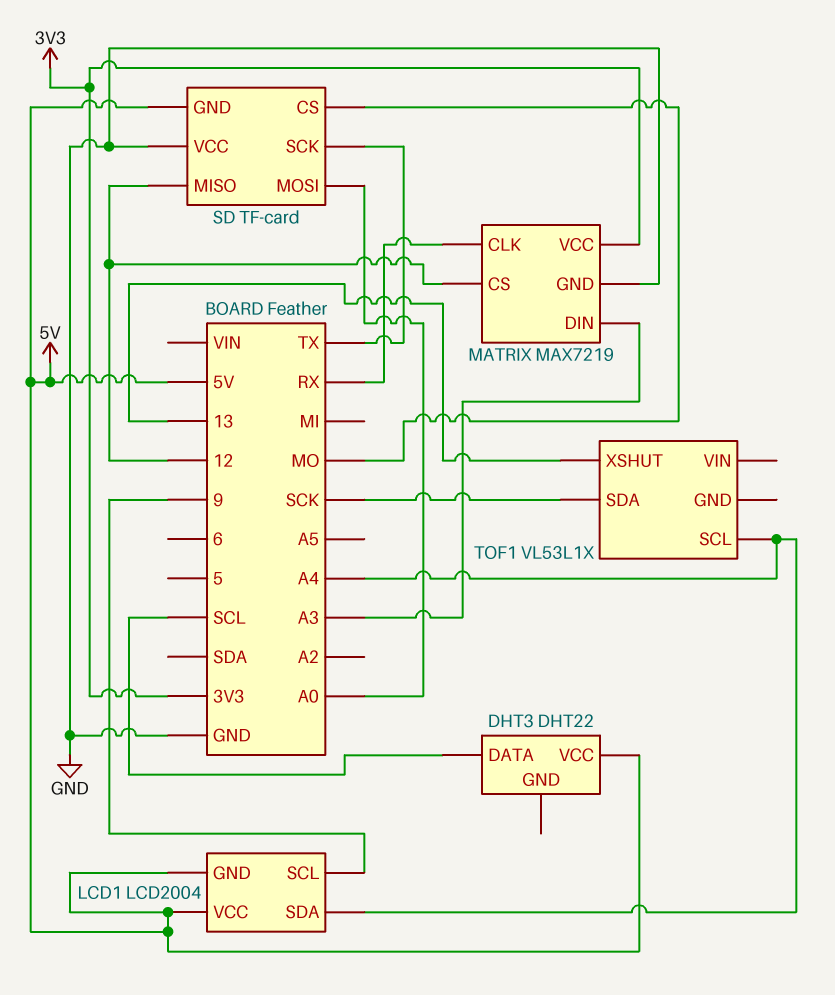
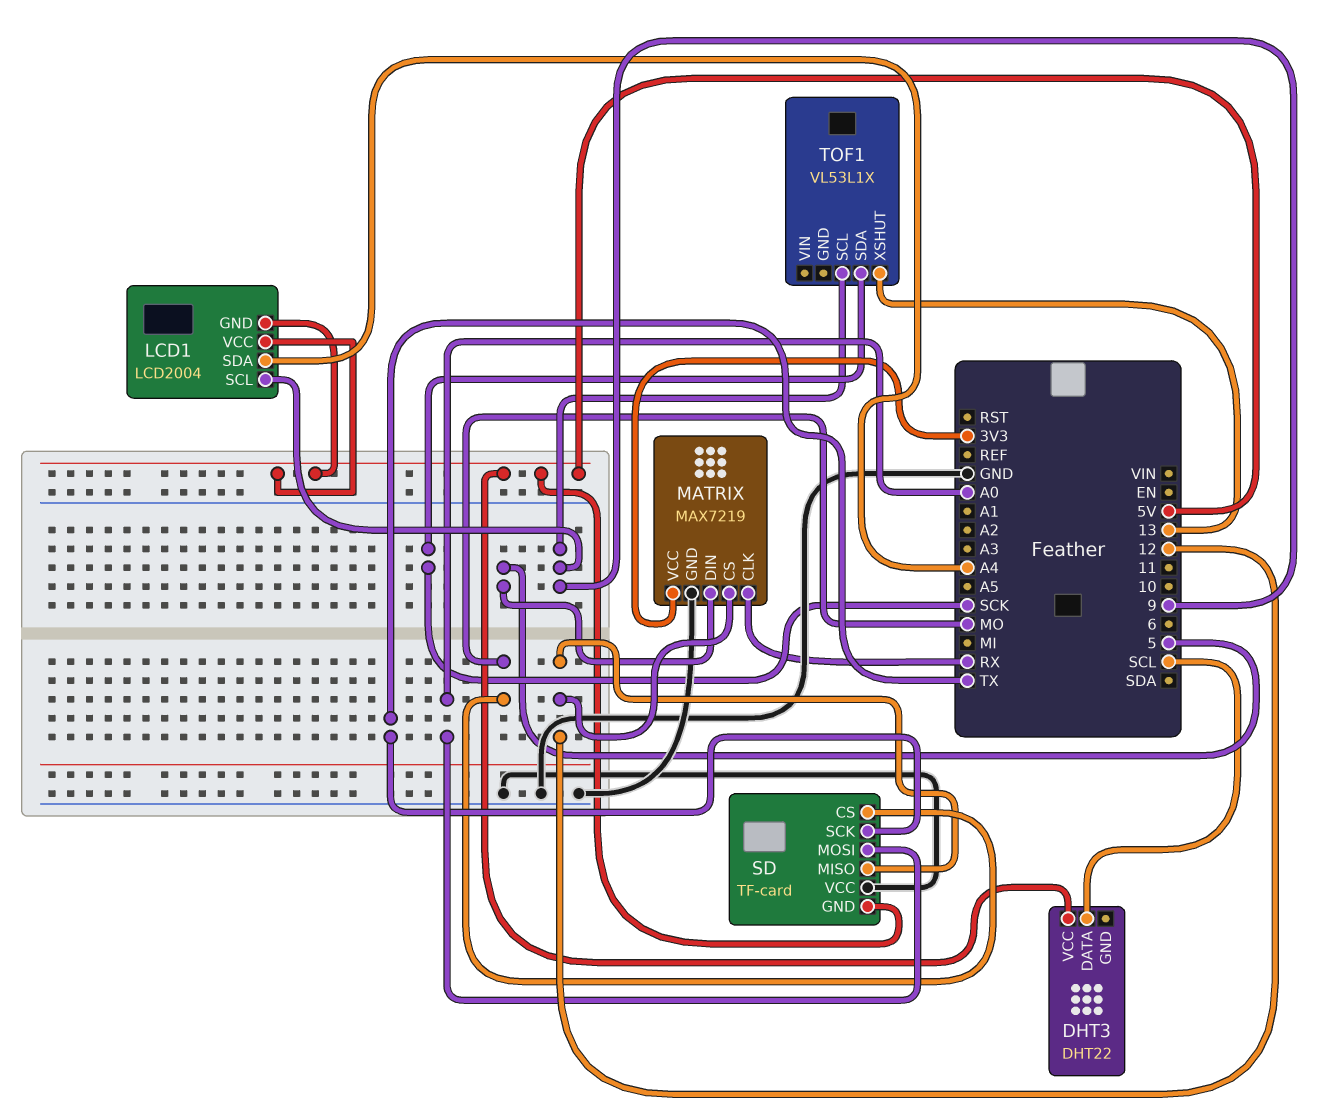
MATRIX pin DIN: A3 -> 5
TOF1 pin SCL: A4 -> 9

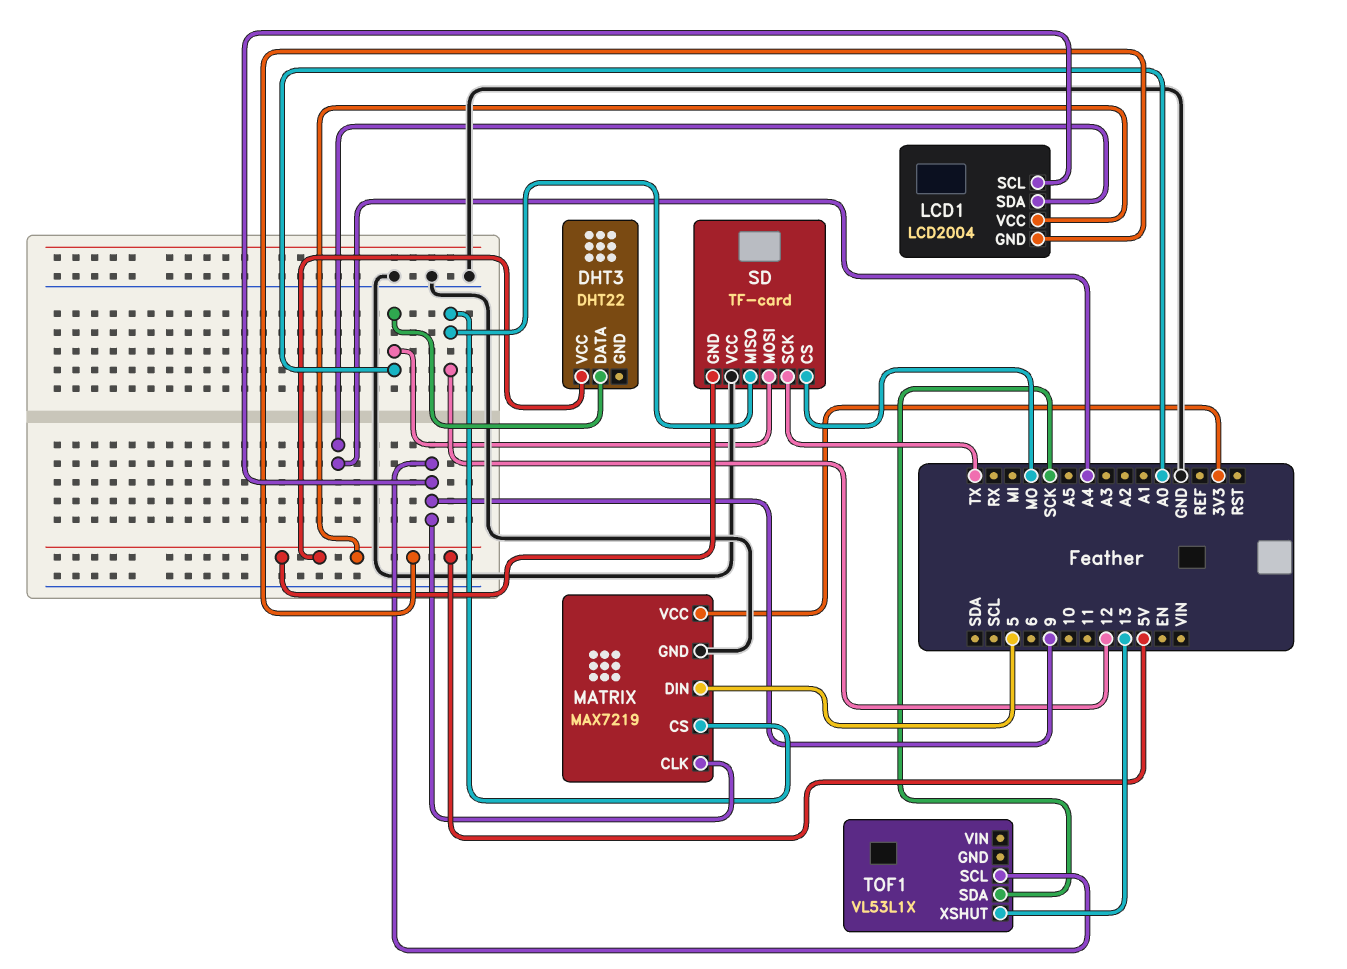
DHT3 pin DATA: SCL -> A0
MATRIX pin CLK: RX -> 9

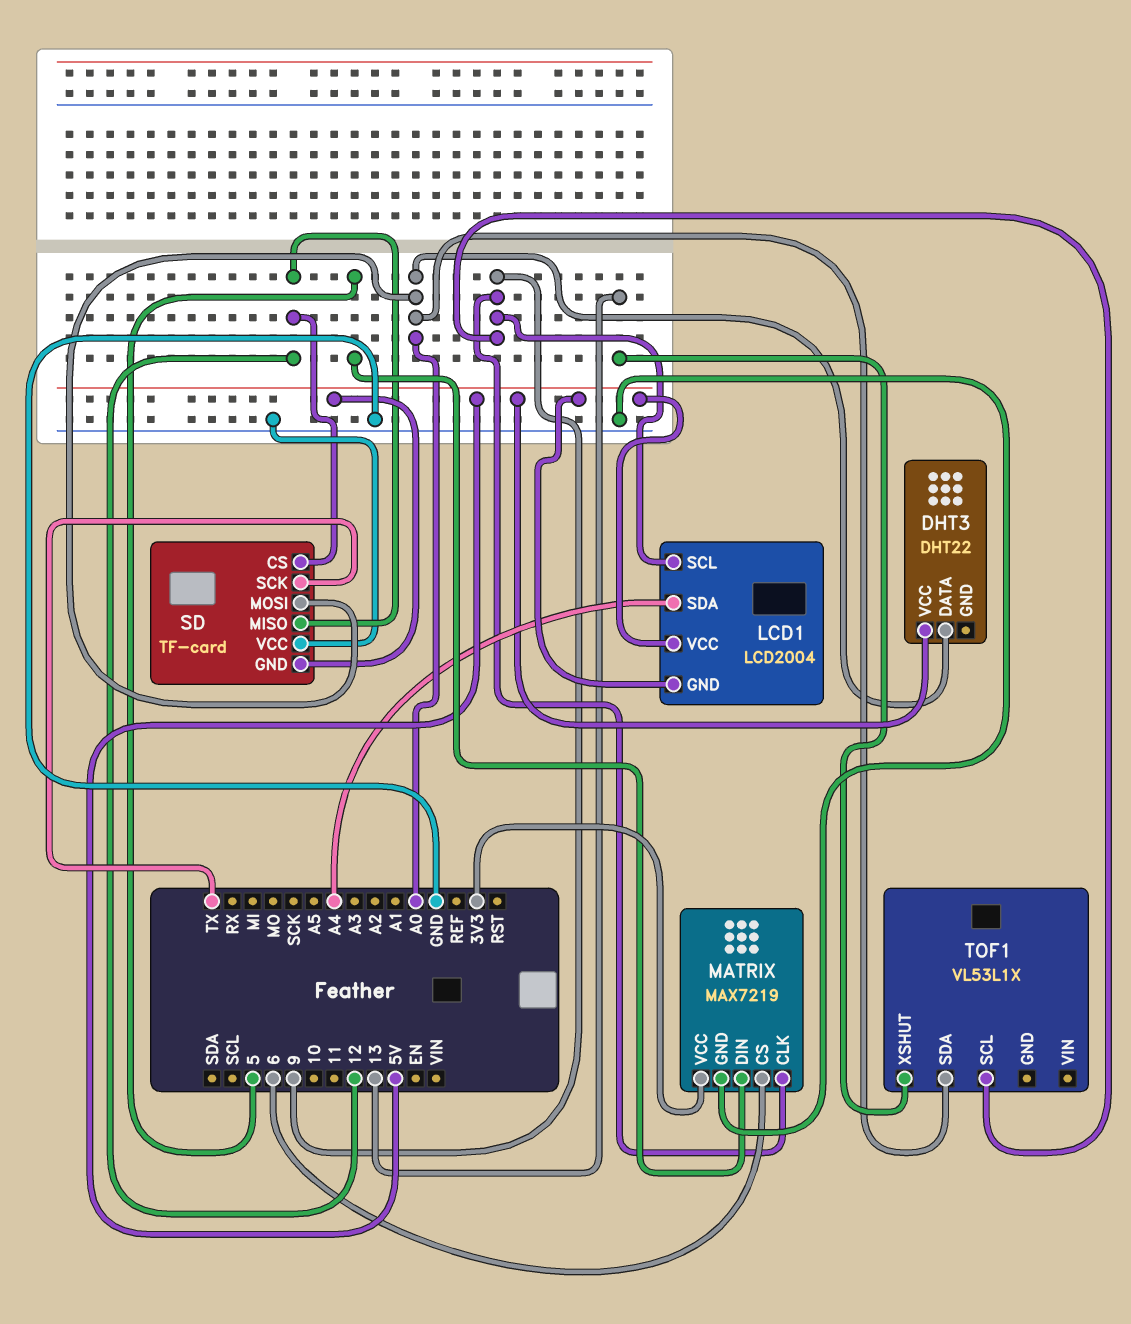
MATRIX pin CS: 12 -> 6
SD pin CS: MO -> 12
TOF1 pin SDA: SCK -> A0

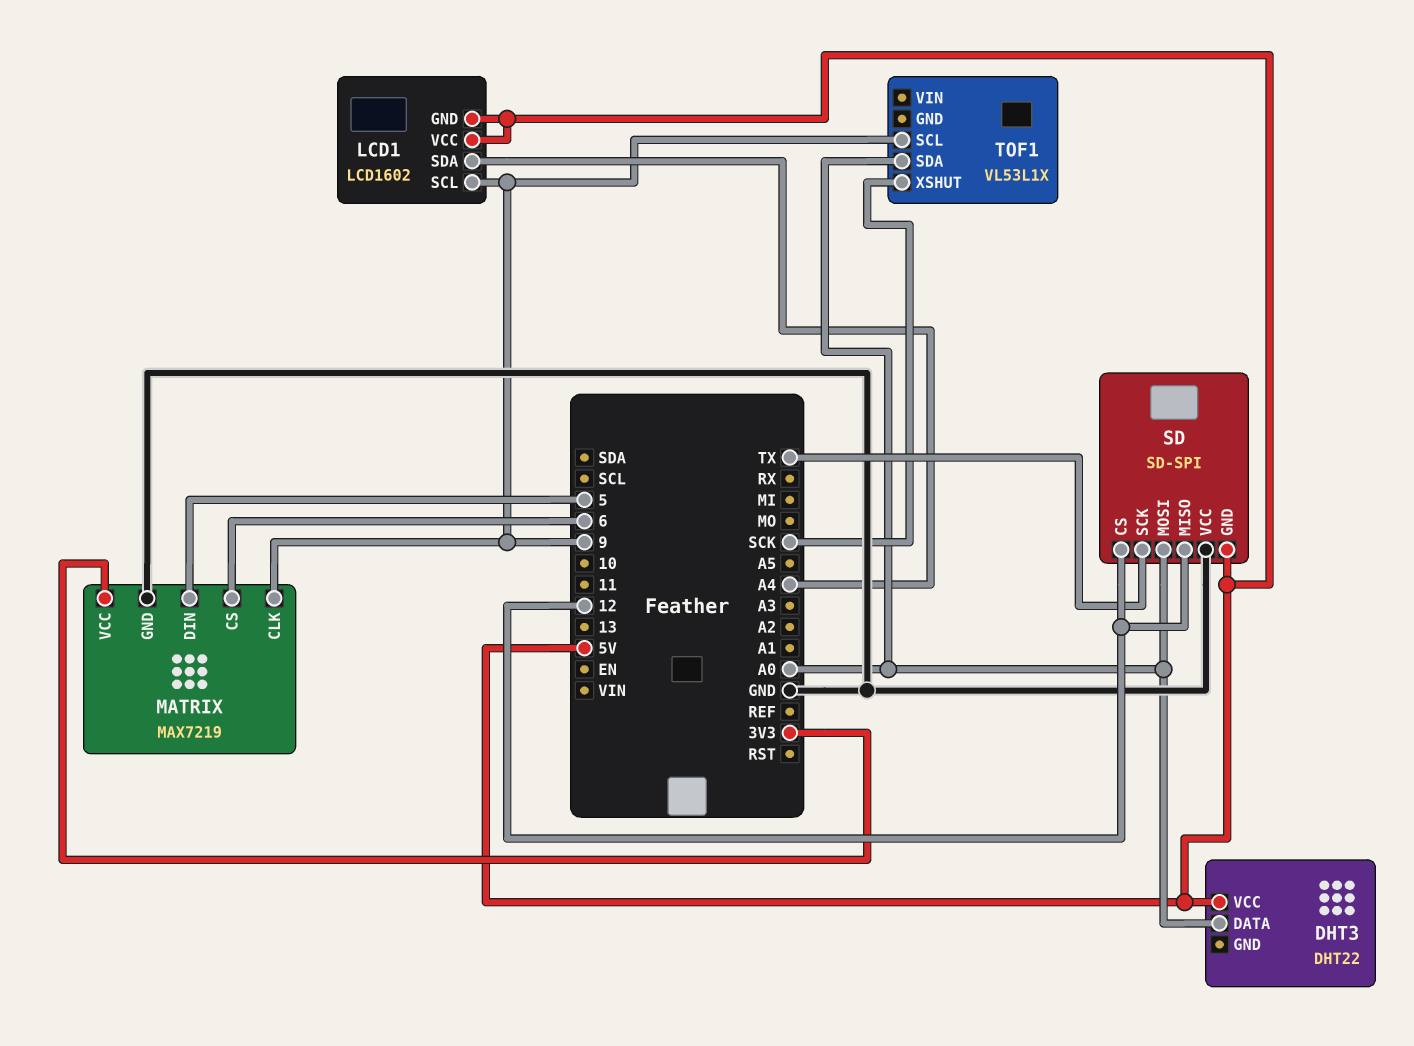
LCD1: LCD2004 -> LCD1602
SD: TF-card -> SD-SPI
TOF1 pin XSHUT: 13 -> SCK

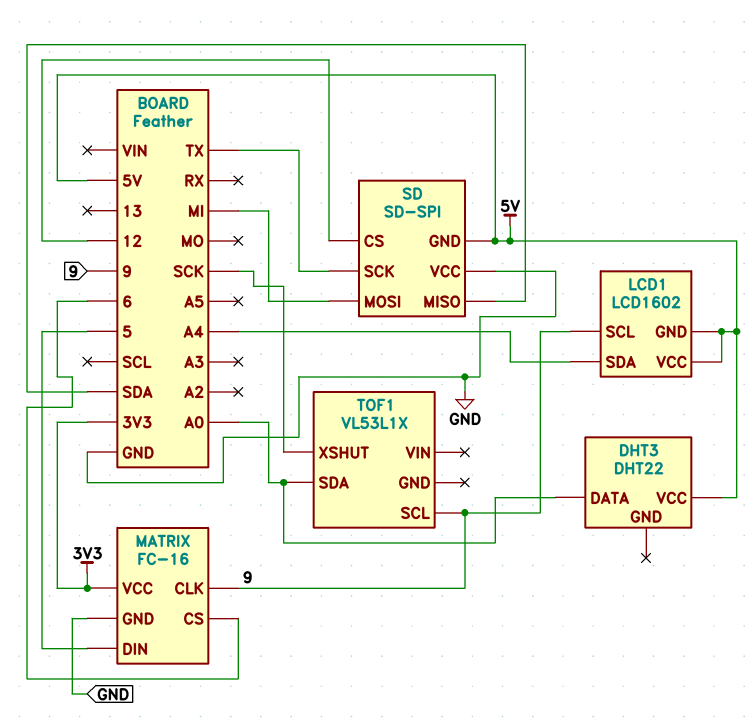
MATRIX: MAX7219 -> FC-16
SD pin MISO: 12 -> SDA
SD pin MOSI: A0 -> MI

